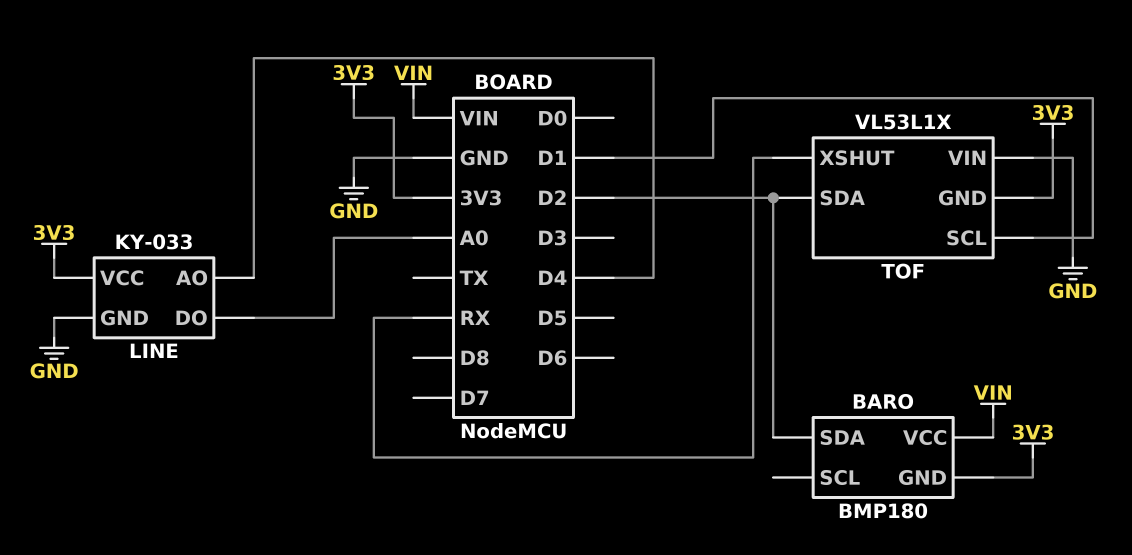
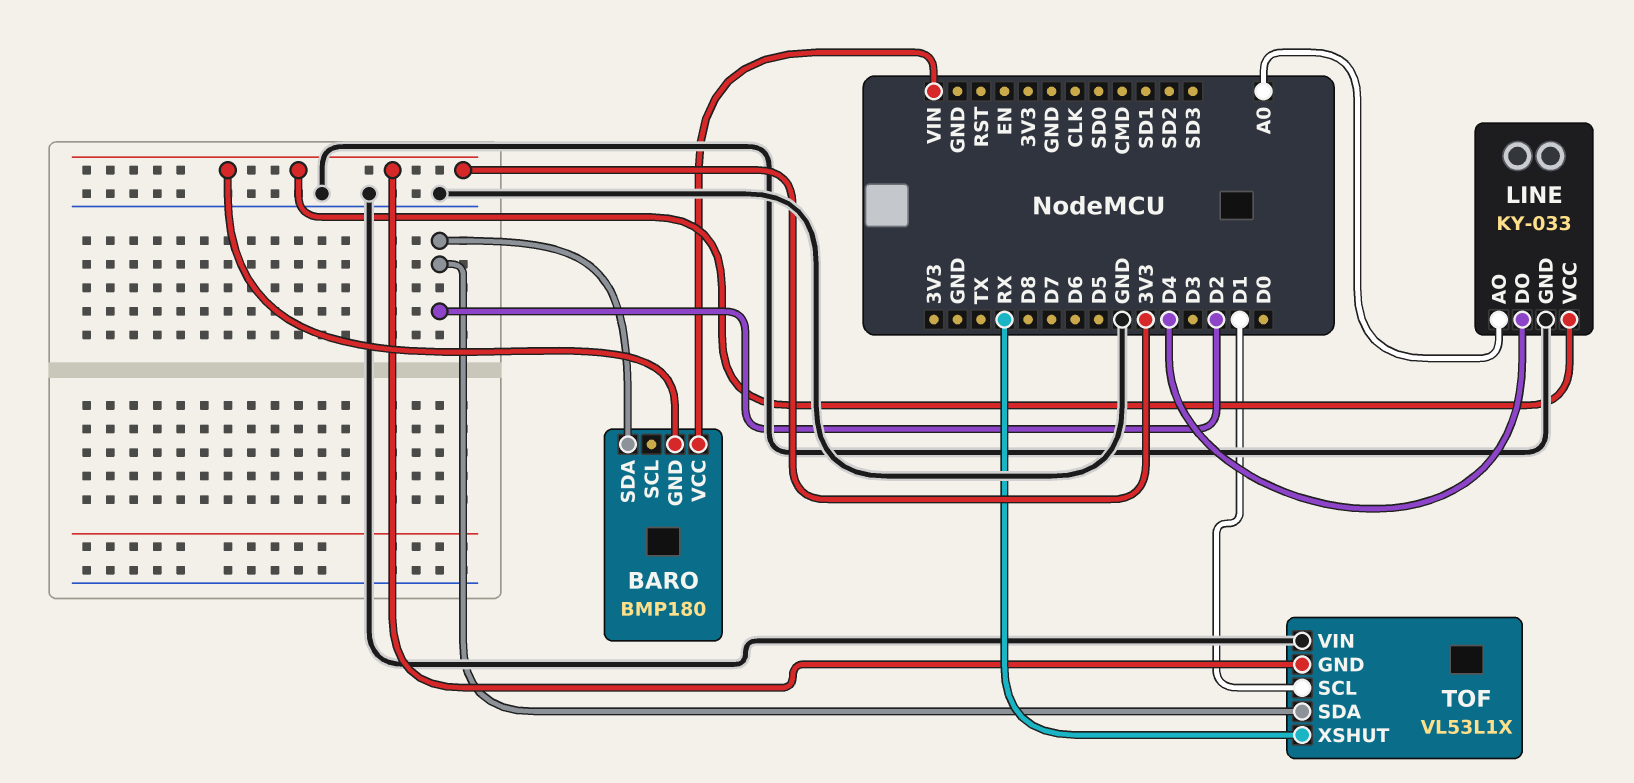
LINE pin AO: D4 -> A0
LINE pin DO: A0 -> D4

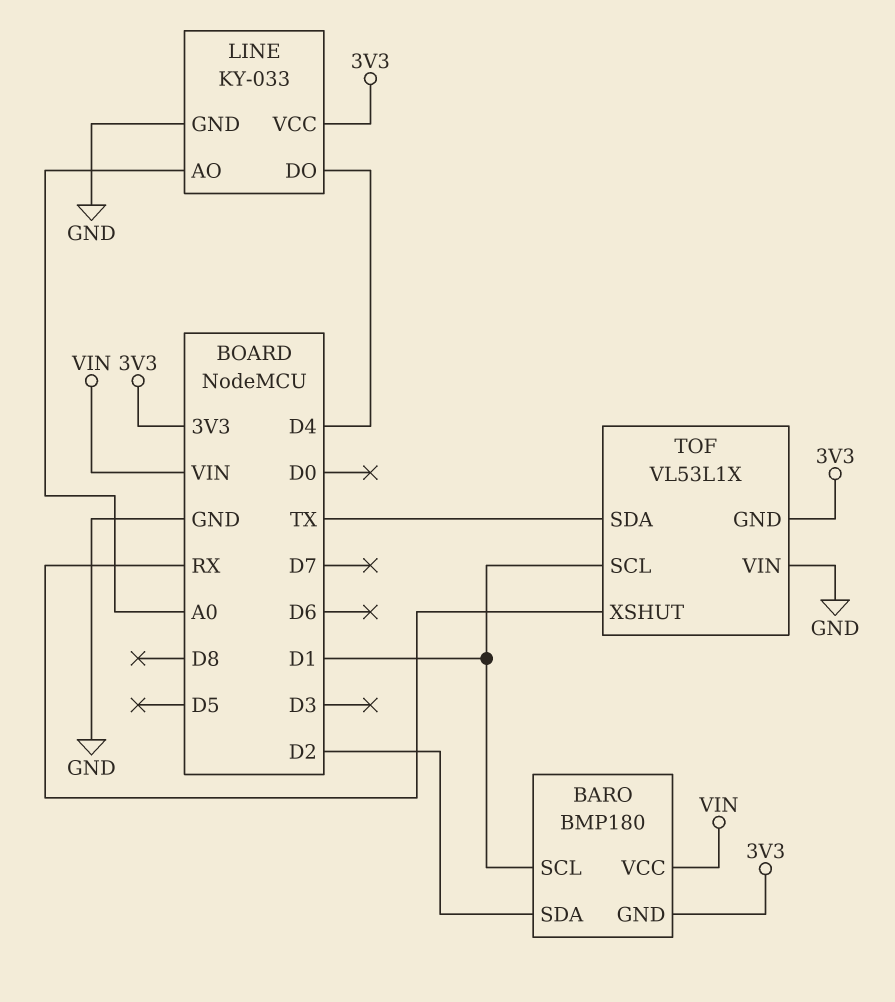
BARO pin SCL: none -> D1
TOF pin SDA: D2 -> TX

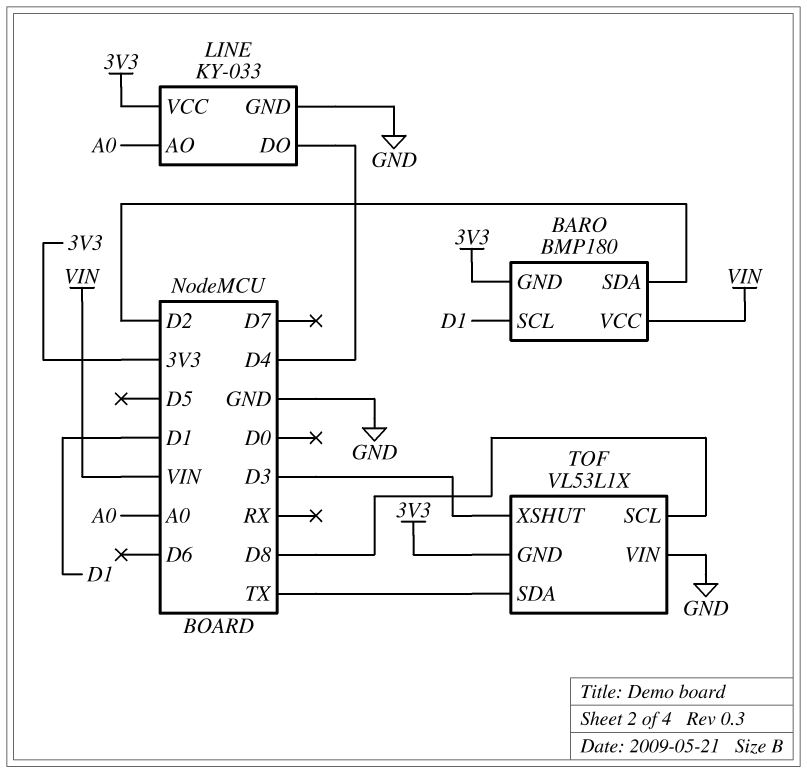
TOF pin SCL: D1 -> D8
TOF pin XSHUT: RX -> D3

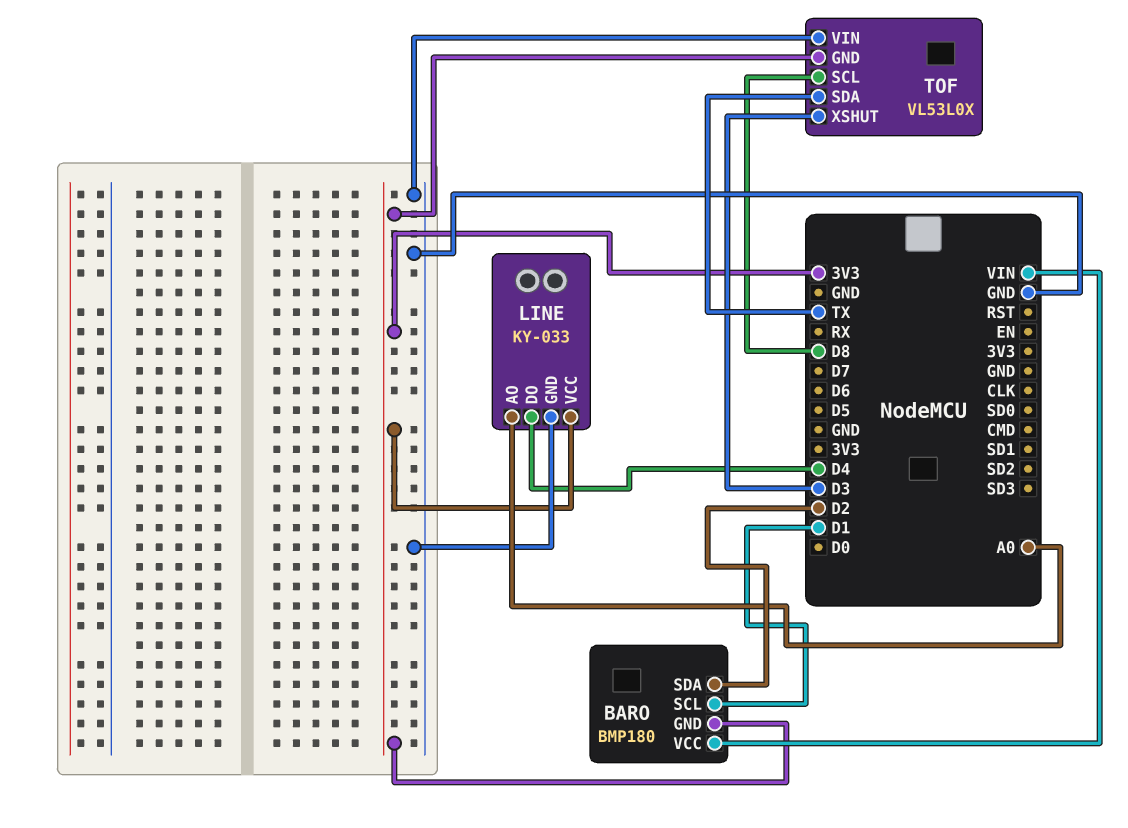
TOF: VL53L1X -> VL53L0X

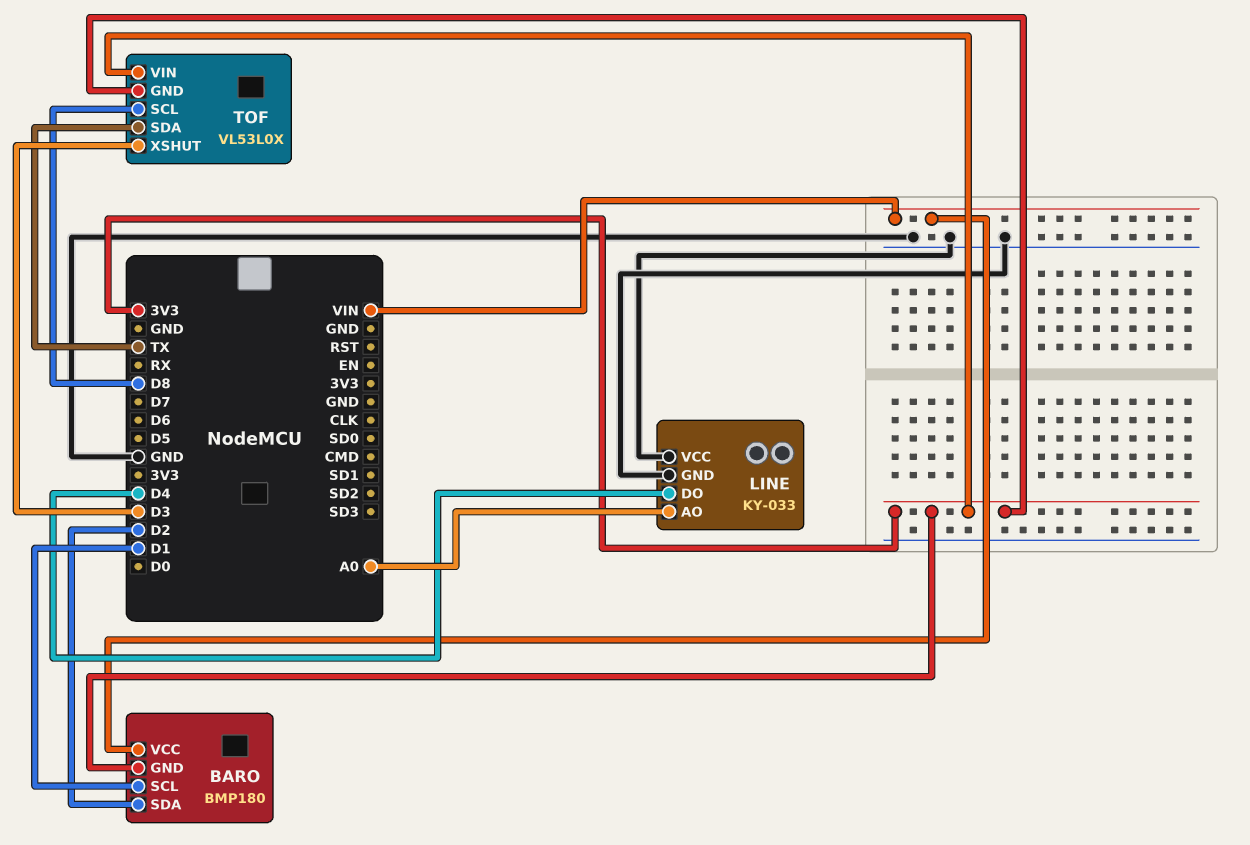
LINE pin VCC: 3V3 -> GND
TOF pin VIN: GND -> 3V3

